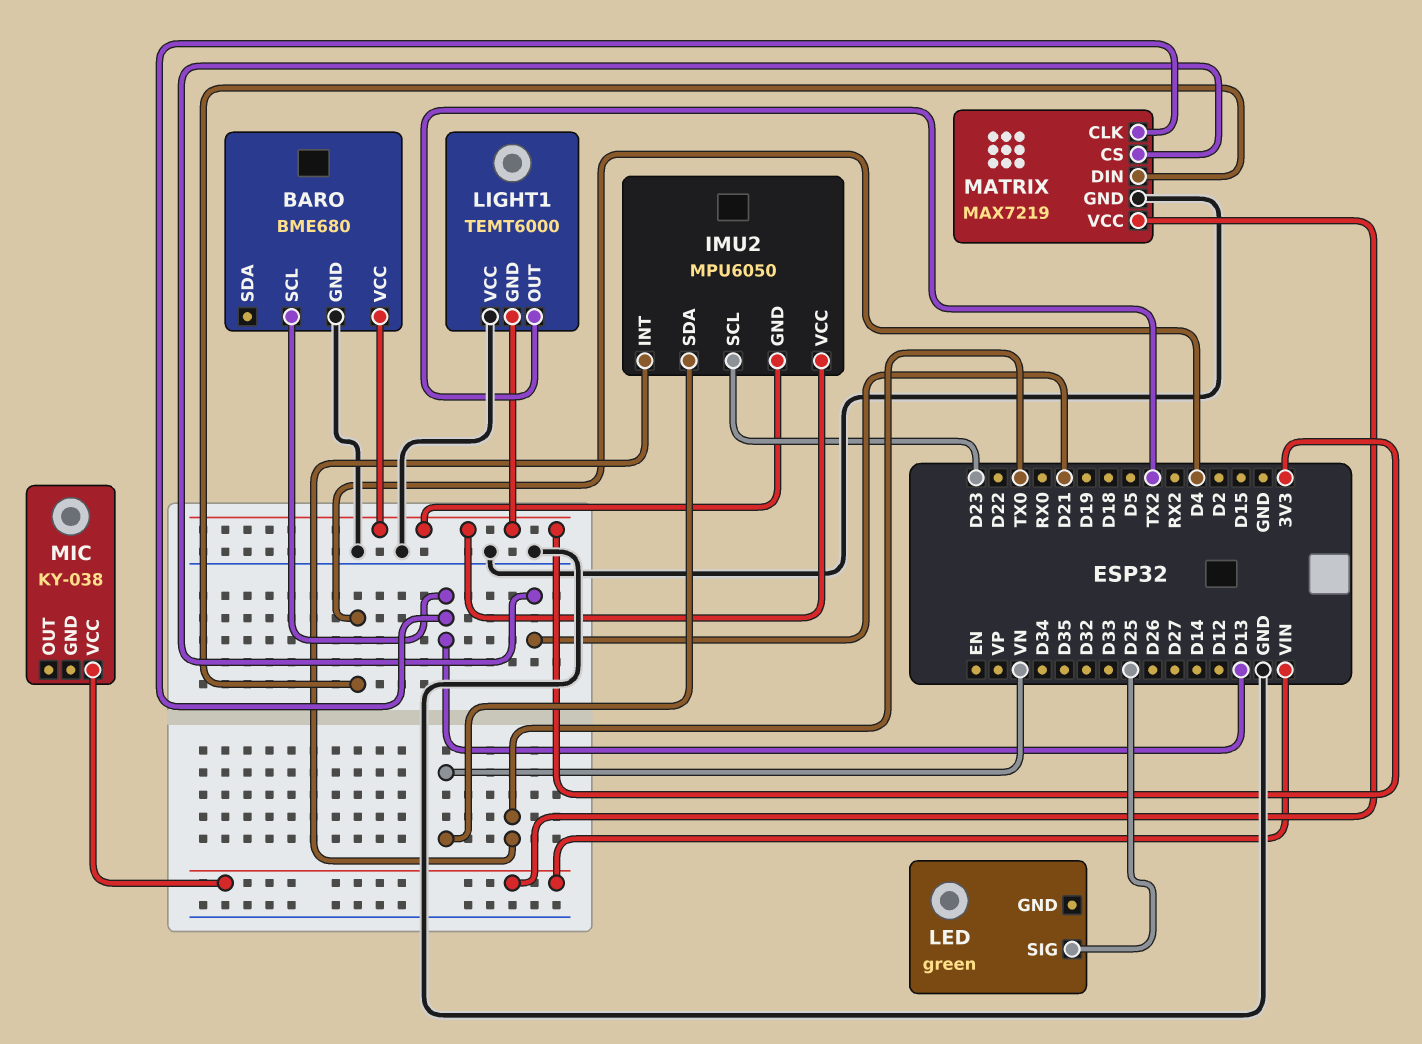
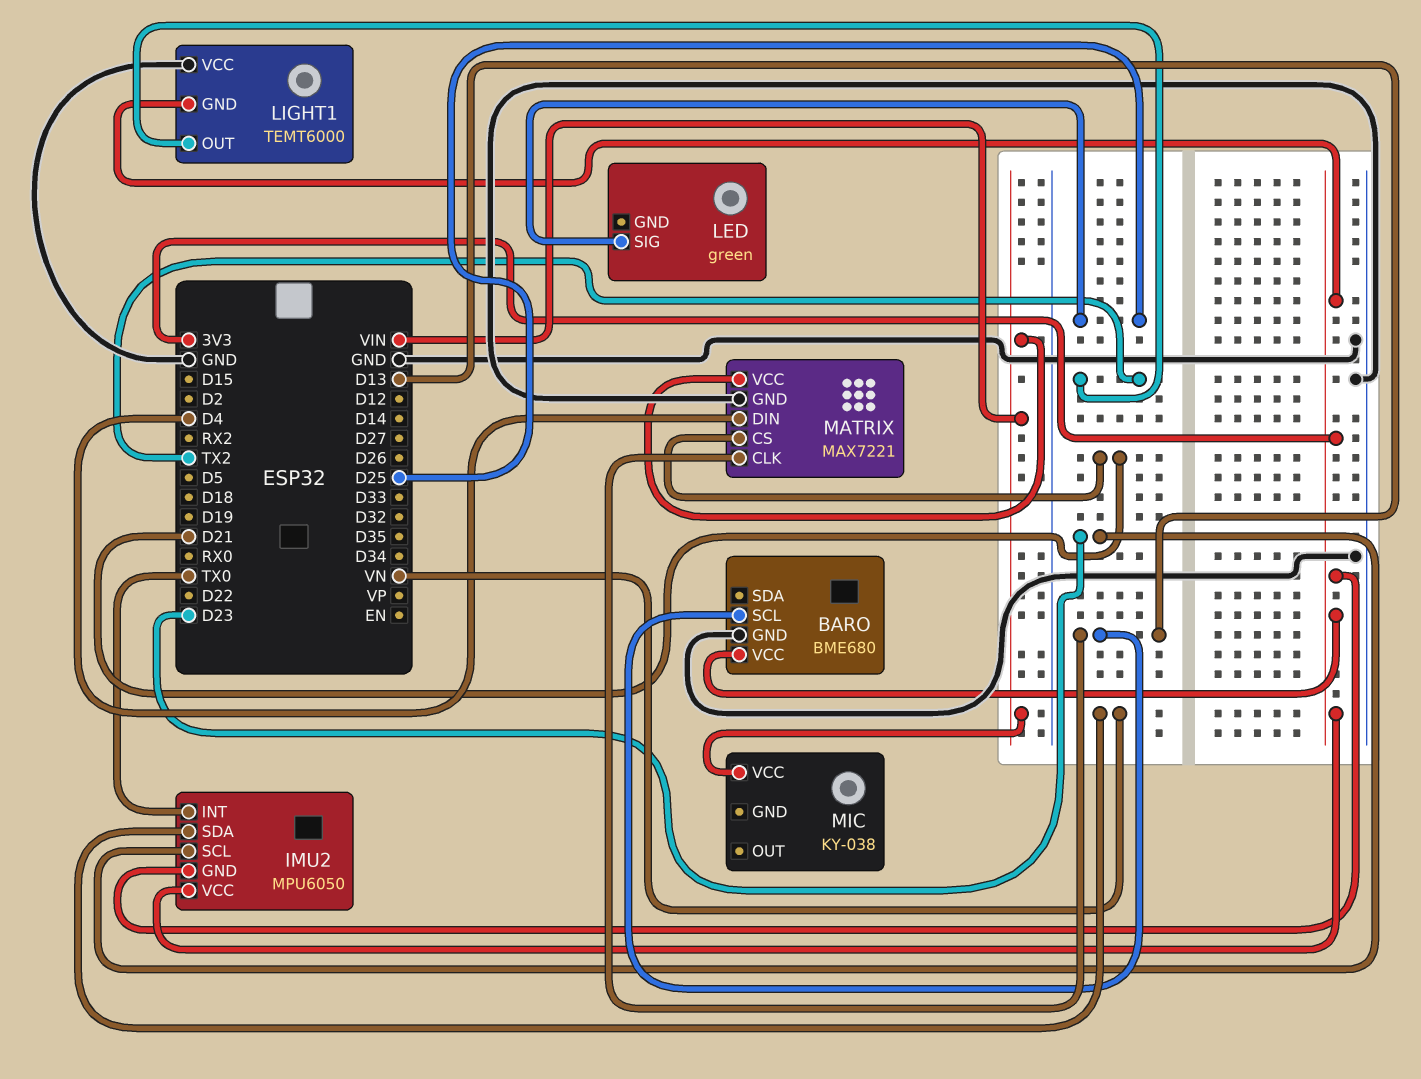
MATRIX: MAX7219 -> MAX7221

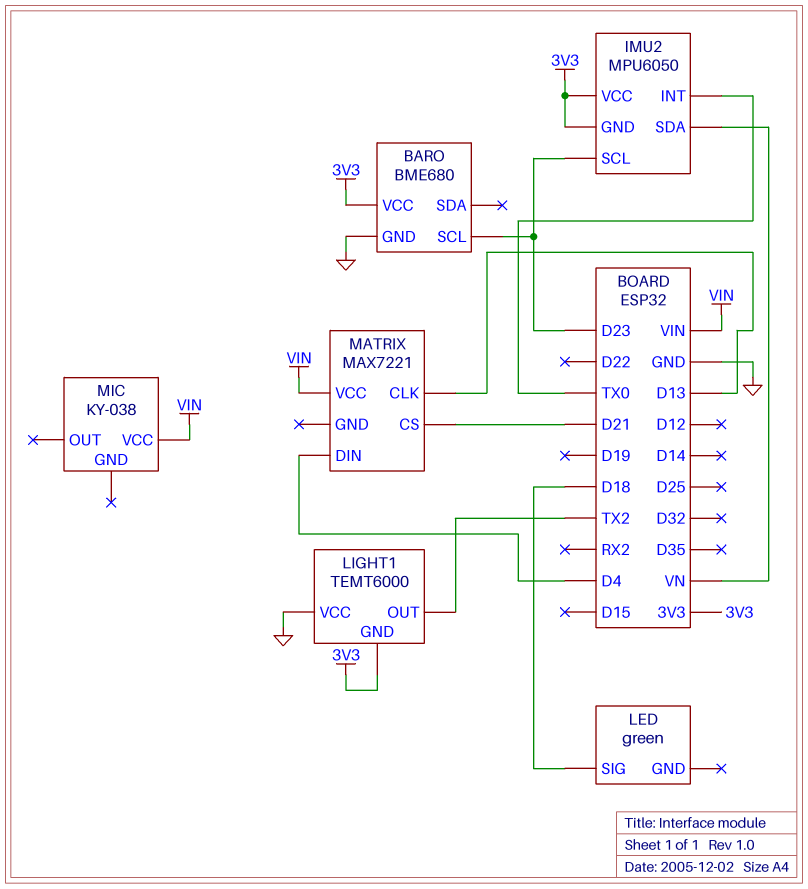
BARO pin SCL: D13 -> D23
LED pin SIG: D25 -> D18
MATRIX pin GND: GND -> none

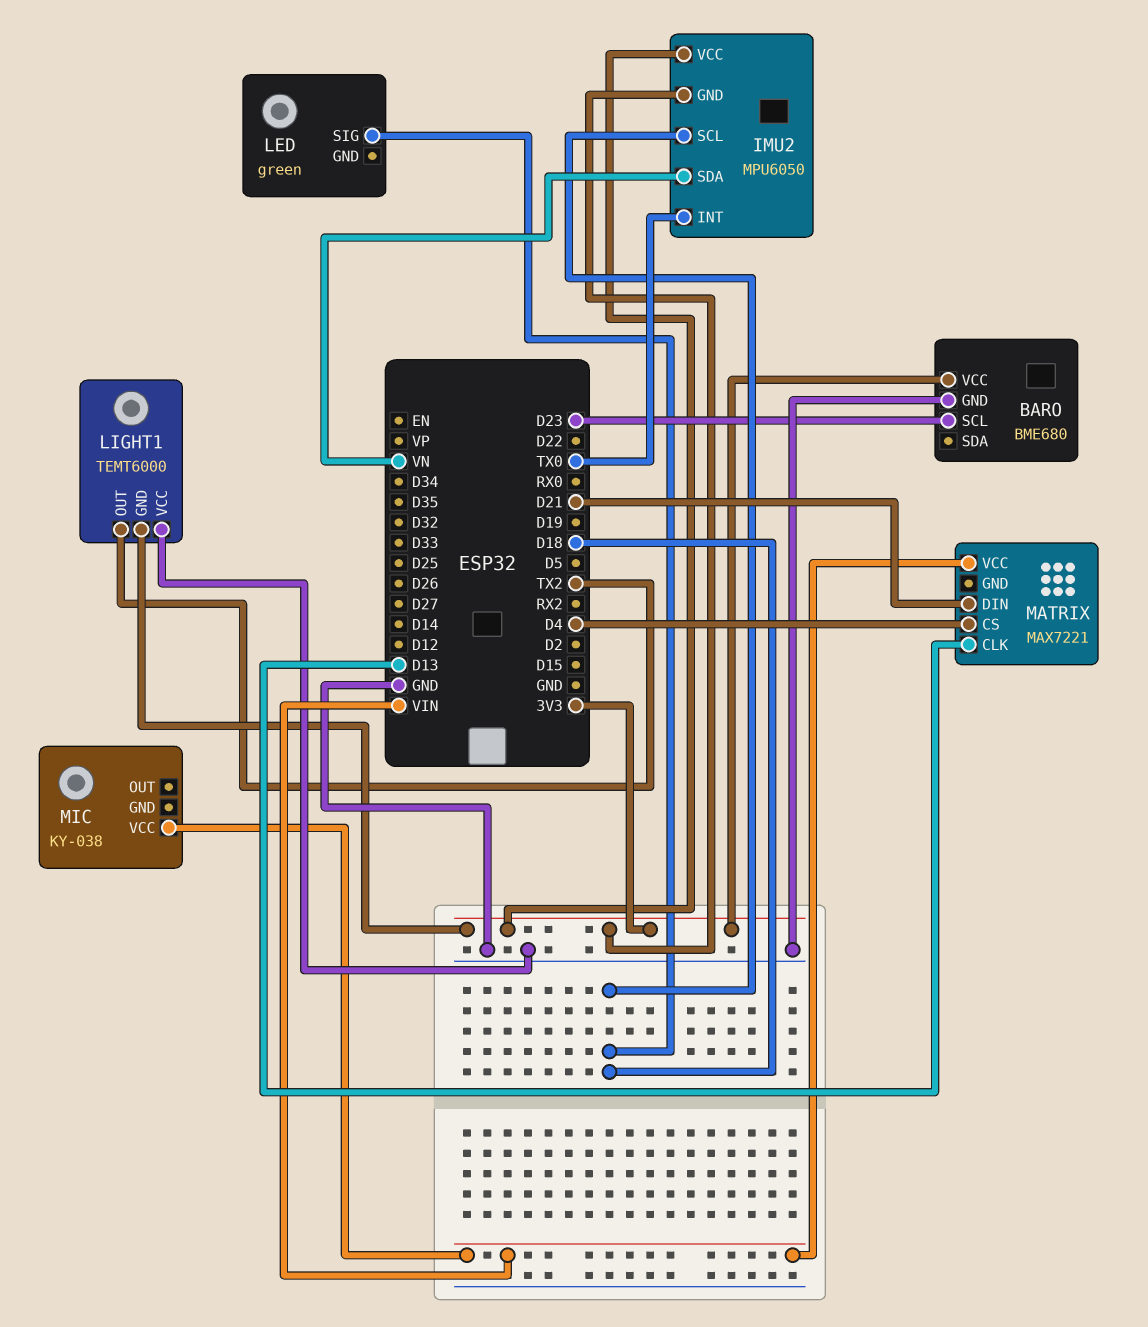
IMU2 pin SCL: D23 -> D18
MATRIX pin CS: D21 -> D4
MATRIX pin DIN: D4 -> D21

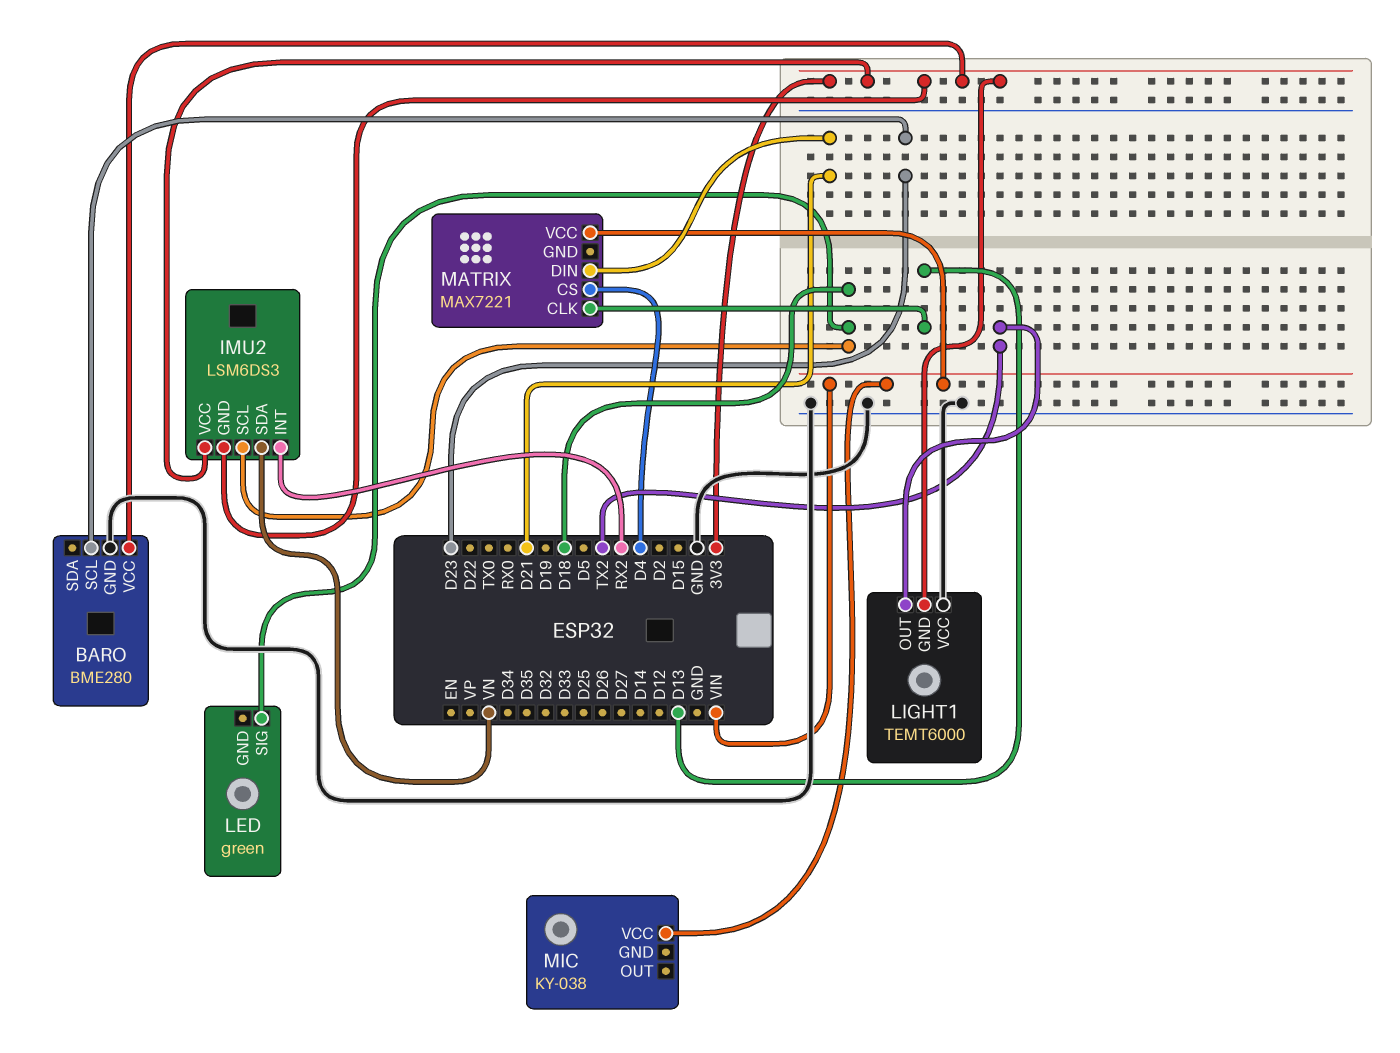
BARO: BME680 -> BME280
IMU2: MPU6050 -> LSM6DS3
IMU2 pin INT: TX0 -> RX2

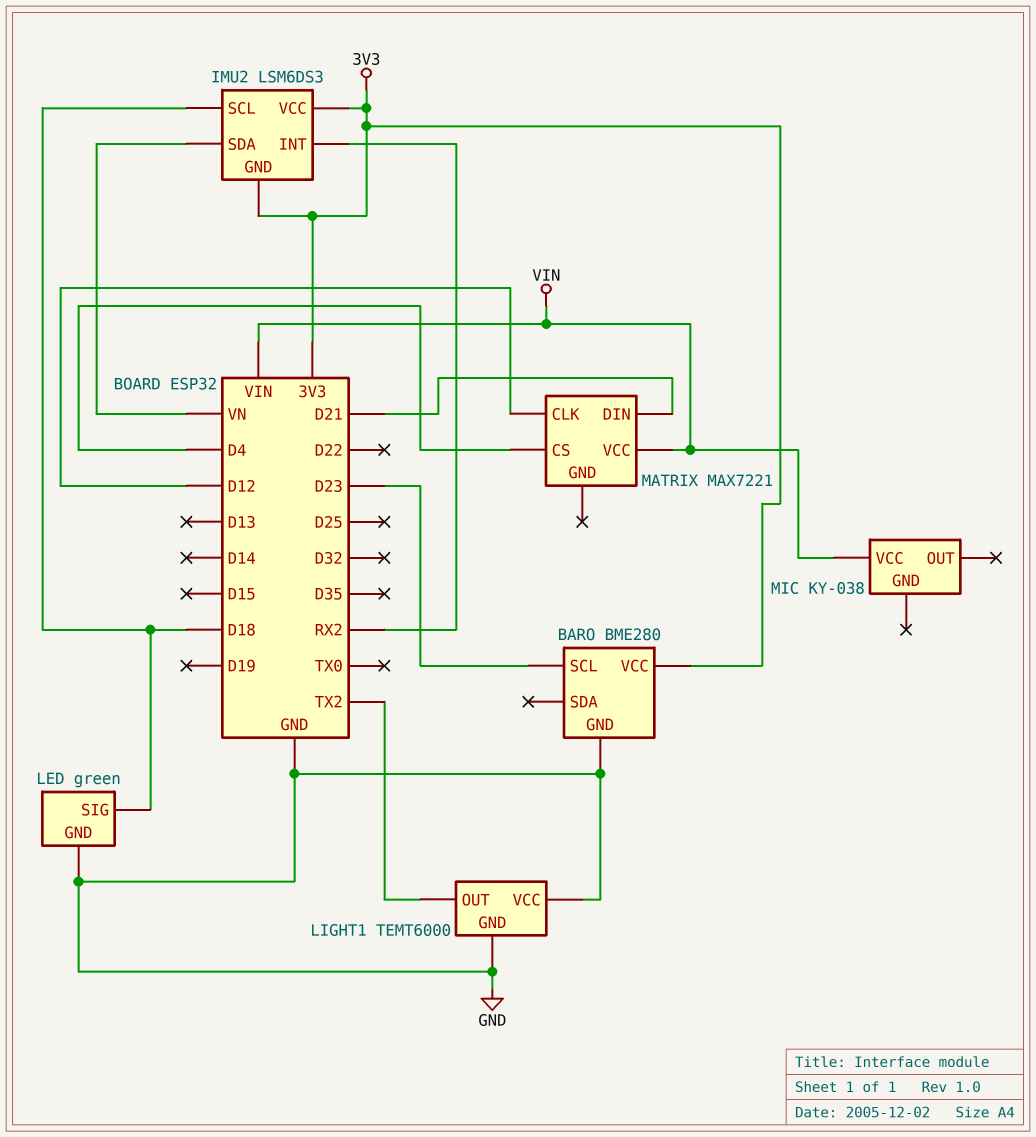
LED pin GND: none -> GND
LIGHT1 pin GND: 3V3 -> GND
MATRIX pin CLK: D13 -> D12

